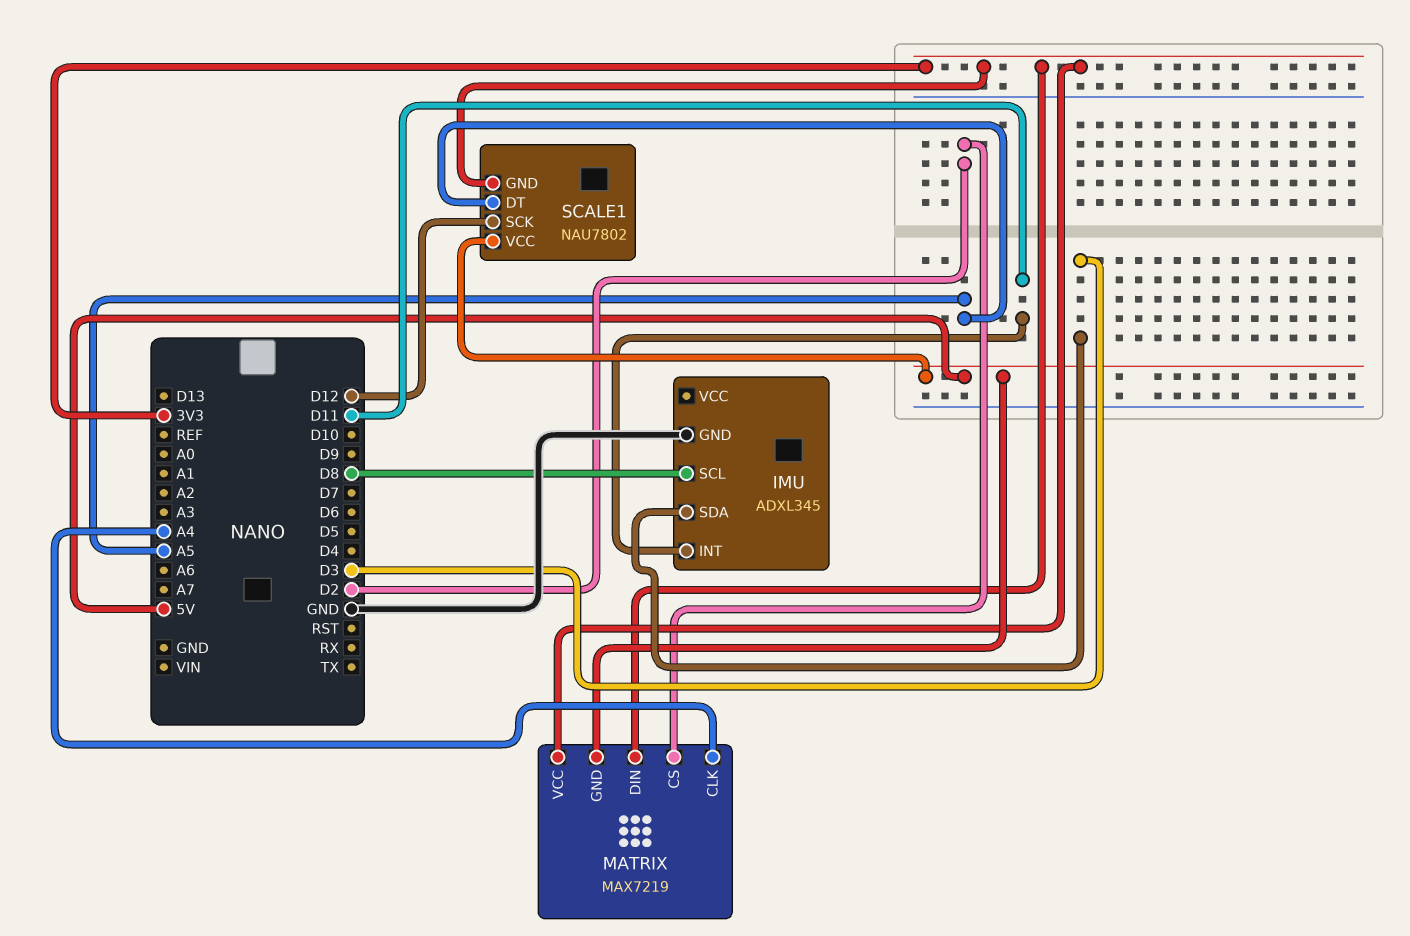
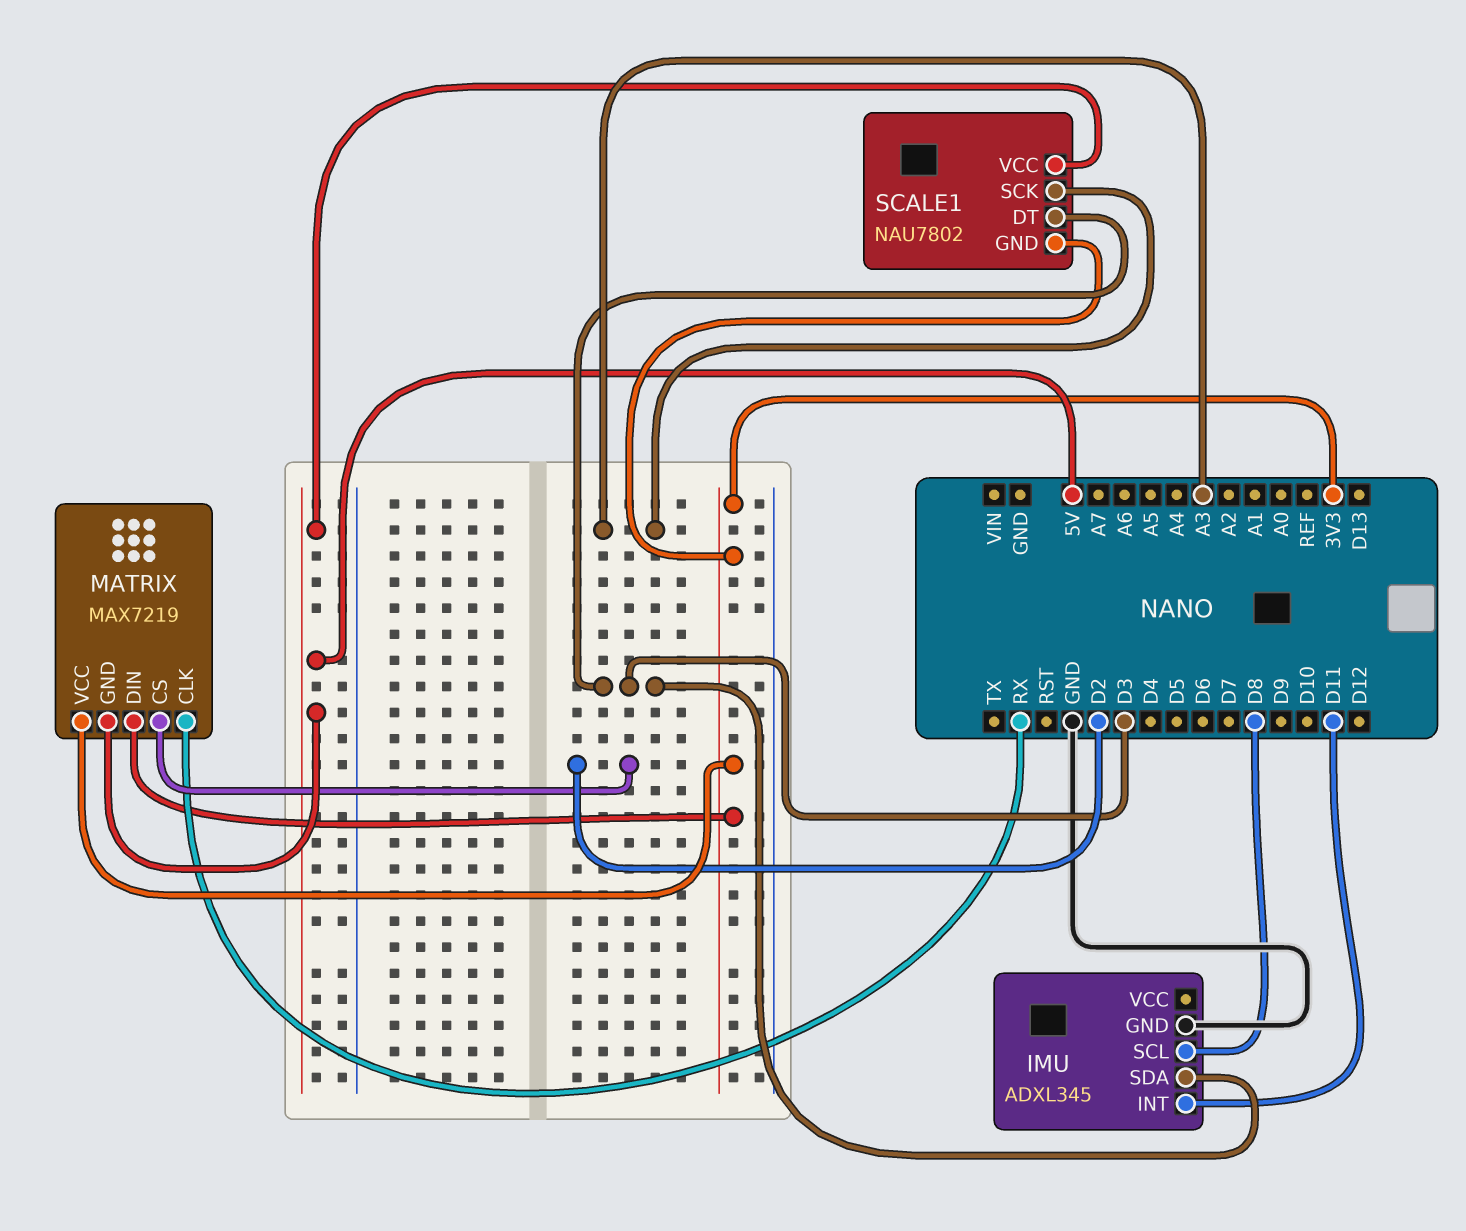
MATRIX pin CLK: A4 -> RX
SCALE1 pin DT: A5 -> D3
SCALE1 pin SCK: D12 -> A3

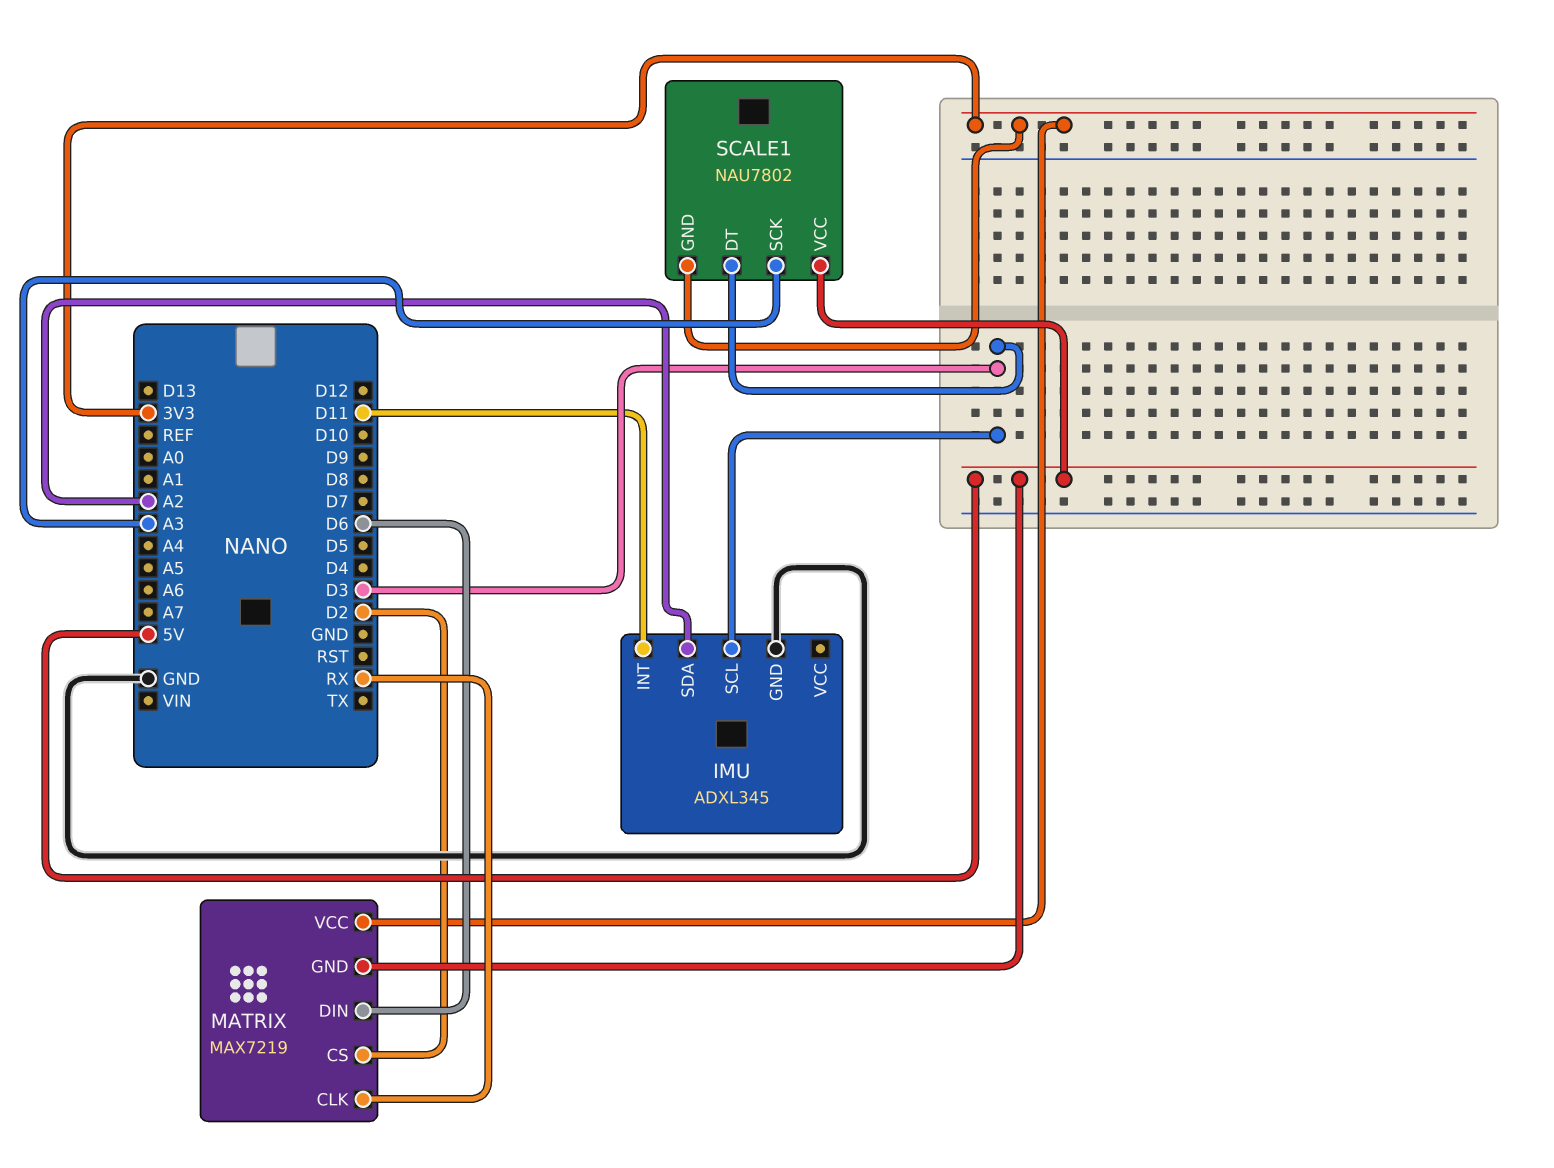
IMU pin SCL: D8 -> D3
IMU pin SDA: D3 -> A2
MATRIX pin DIN: 3V3 -> D6

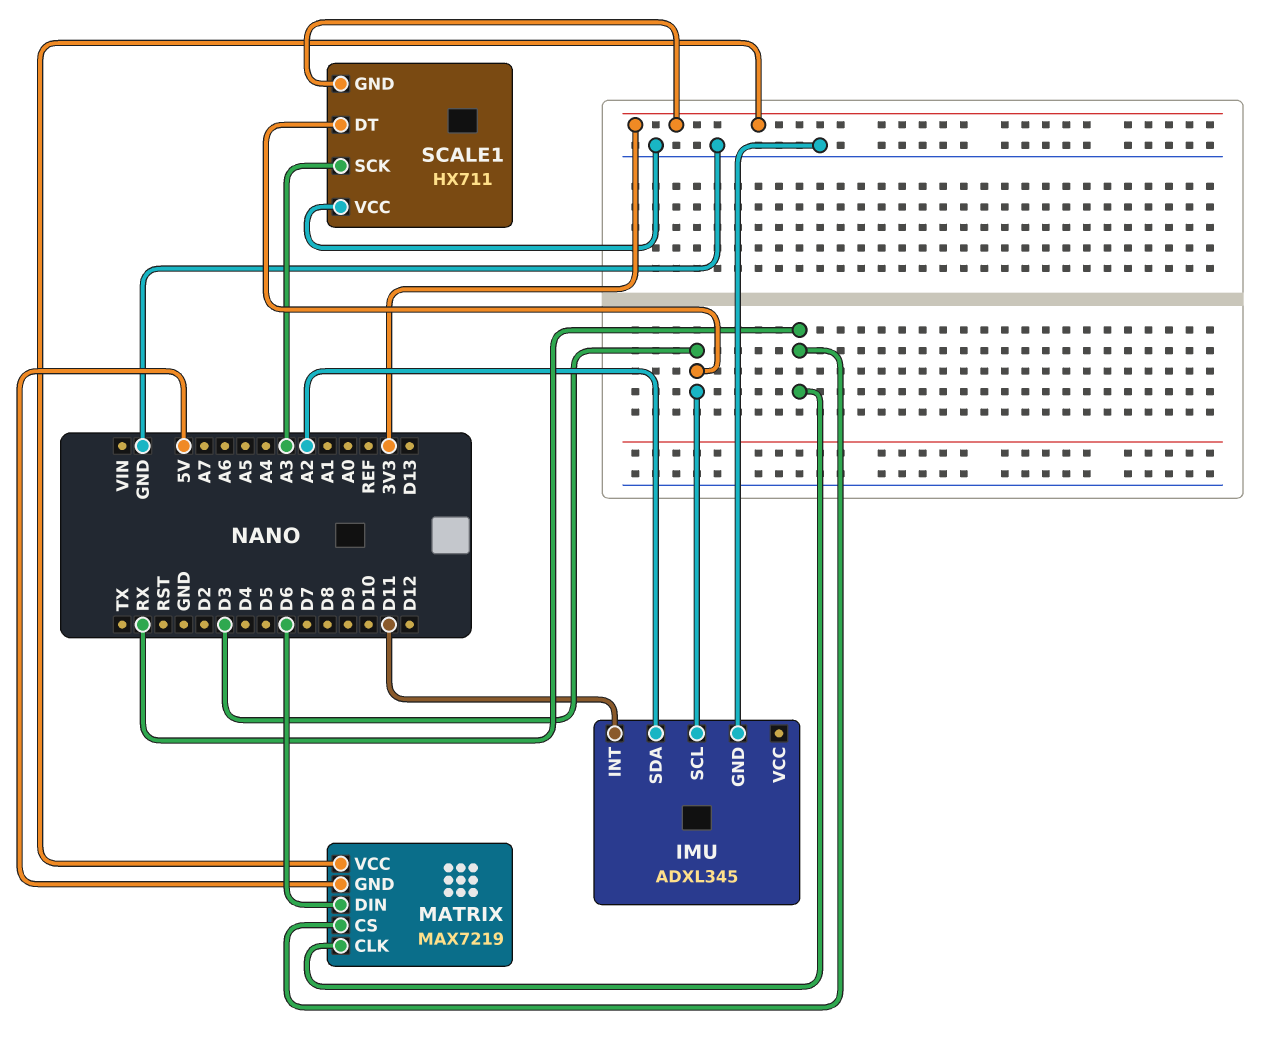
MATRIX pin CS: D2 -> RX
SCALE1: NAU7802 -> HX711
SCALE1 pin VCC: 5V -> GND

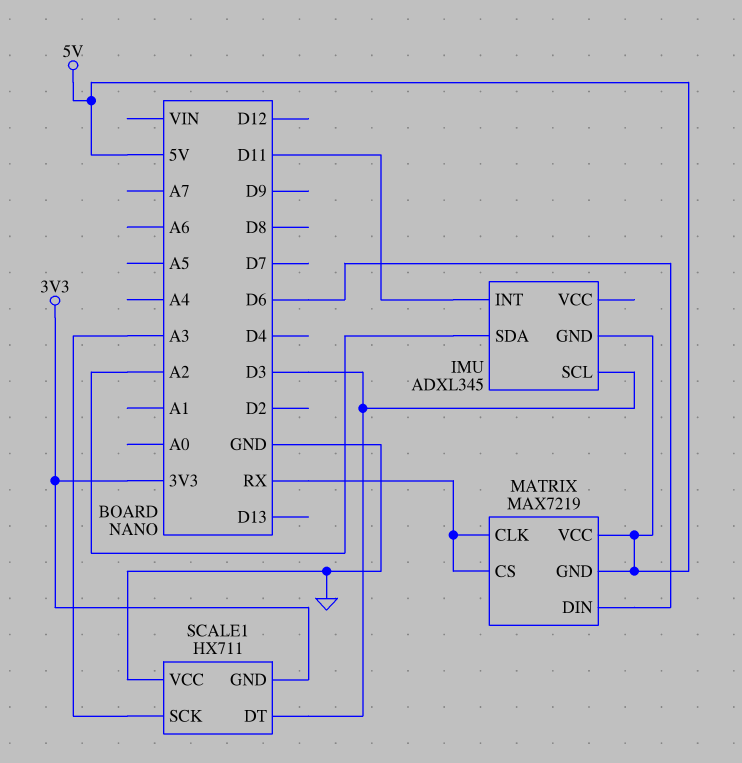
IMU pin GND: GND -> 5V
MATRIX pin VCC: 3V3 -> 5V

